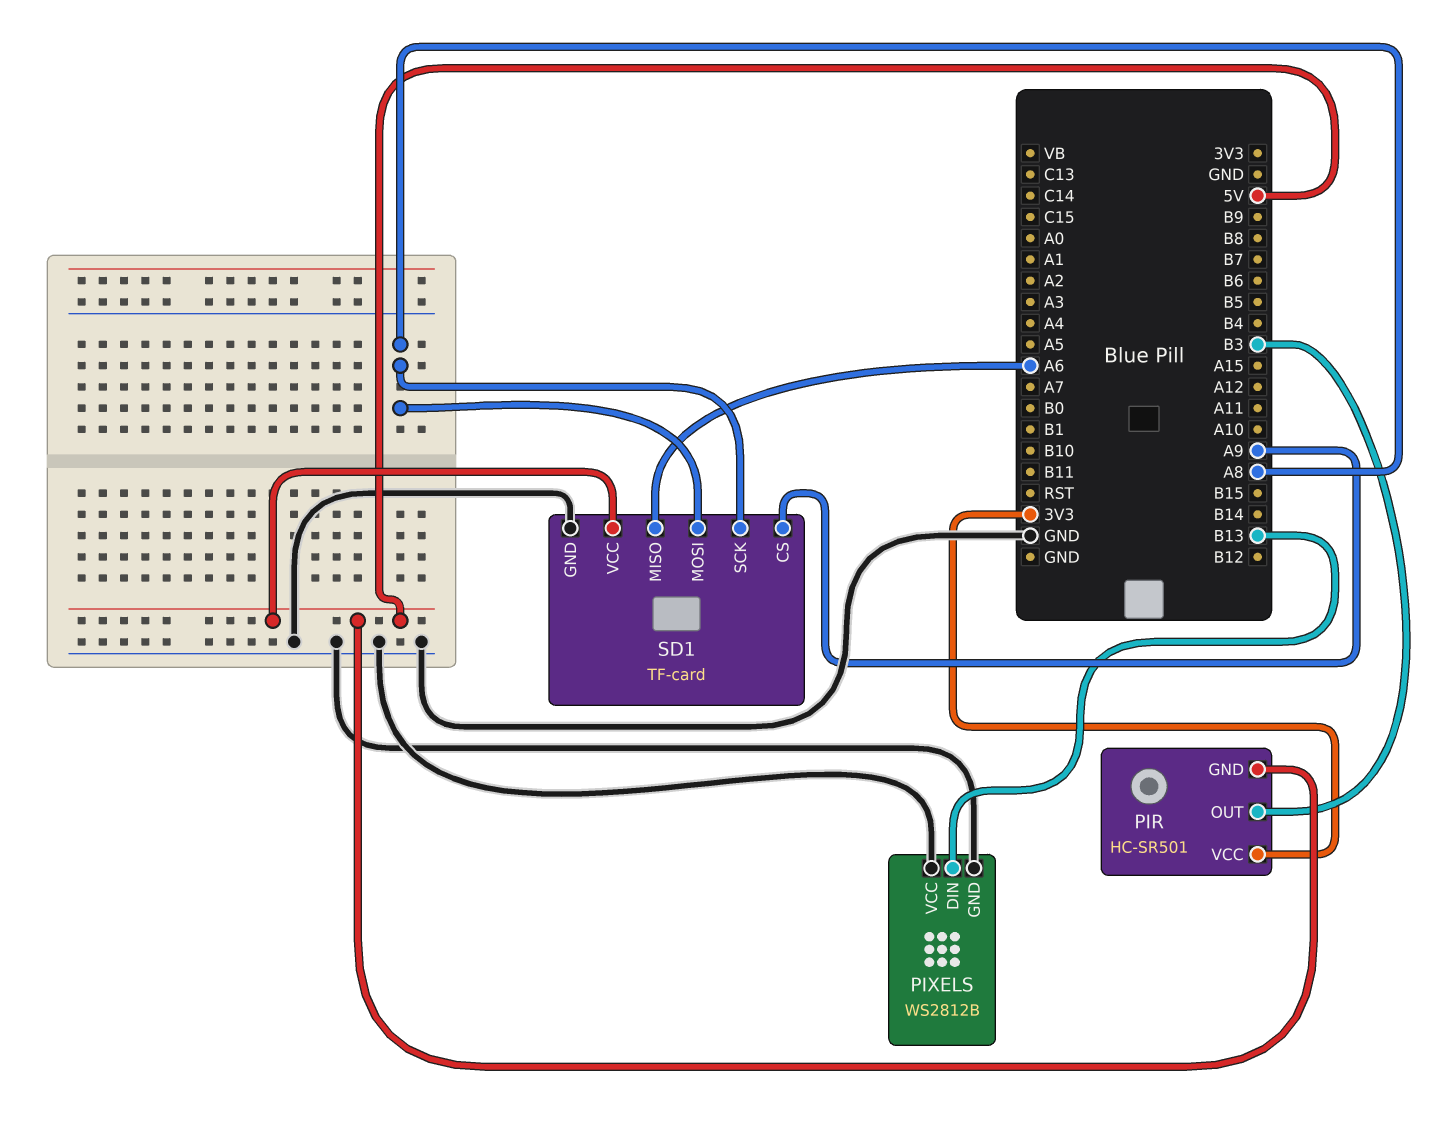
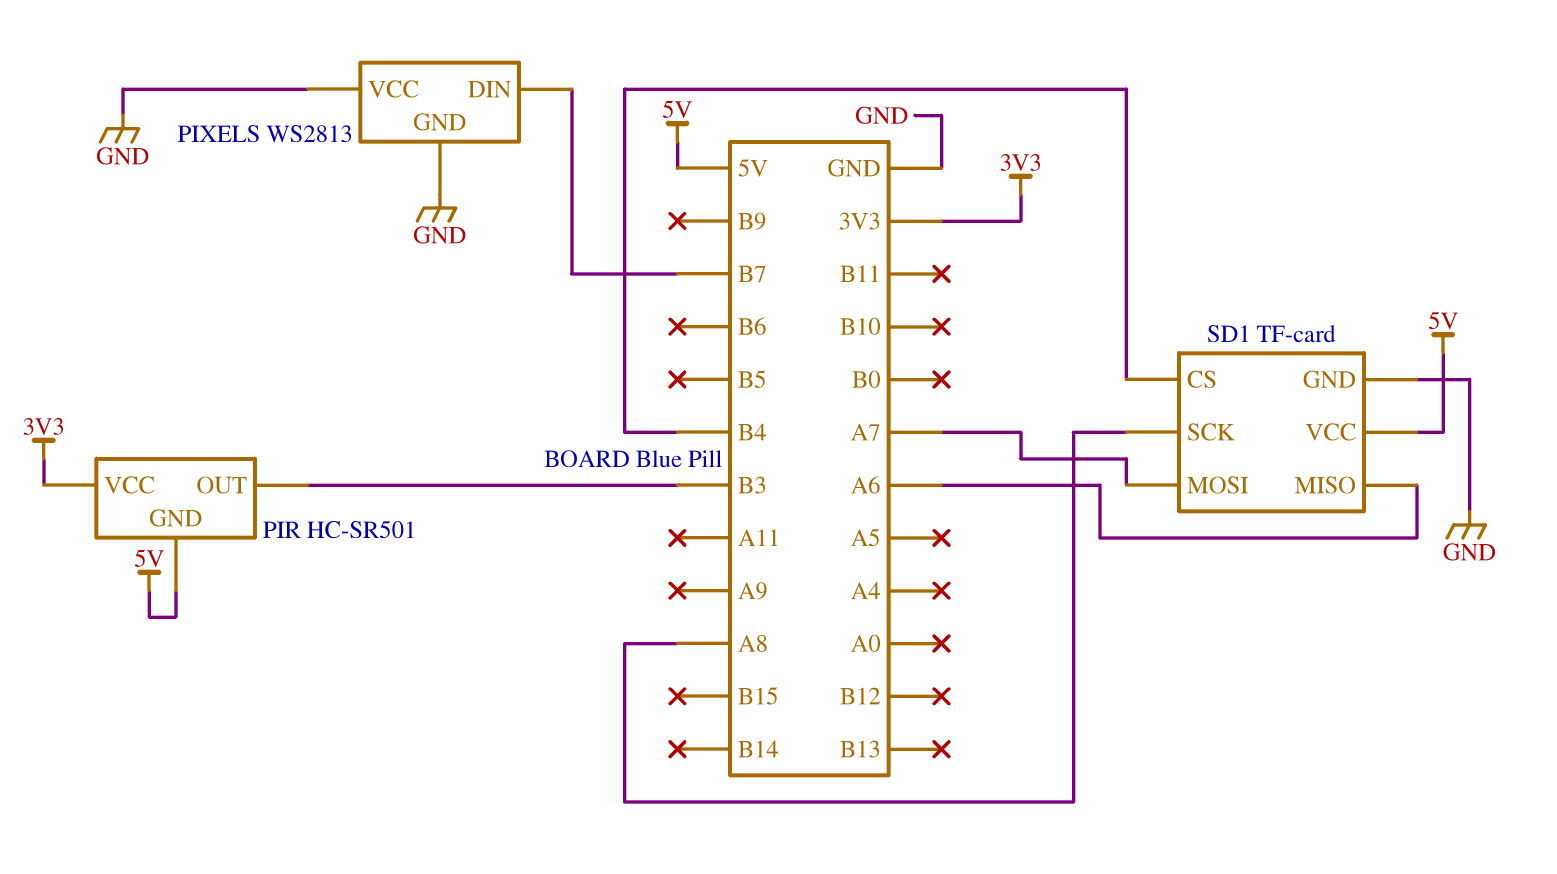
PIXELS: WS2812B -> WS2813
PIXELS pin DIN: B13 -> B7
SD1 pin CS: A9 -> B4
SD1 pin MOSI: A8 -> A7

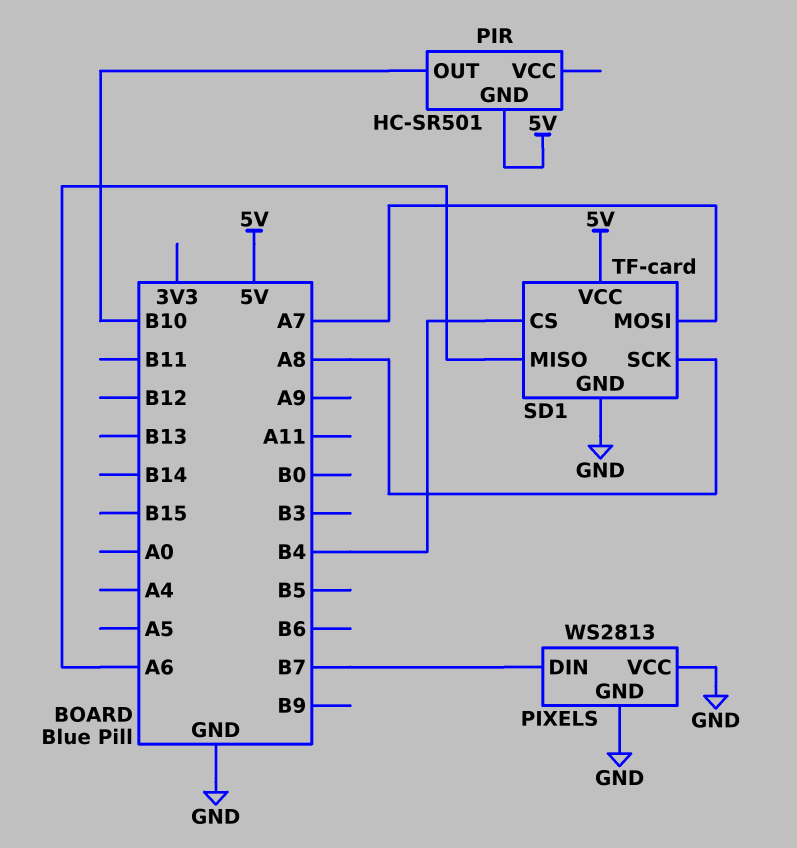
PIR pin OUT: B3 -> B10
PIR pin VCC: 3V3 -> none

